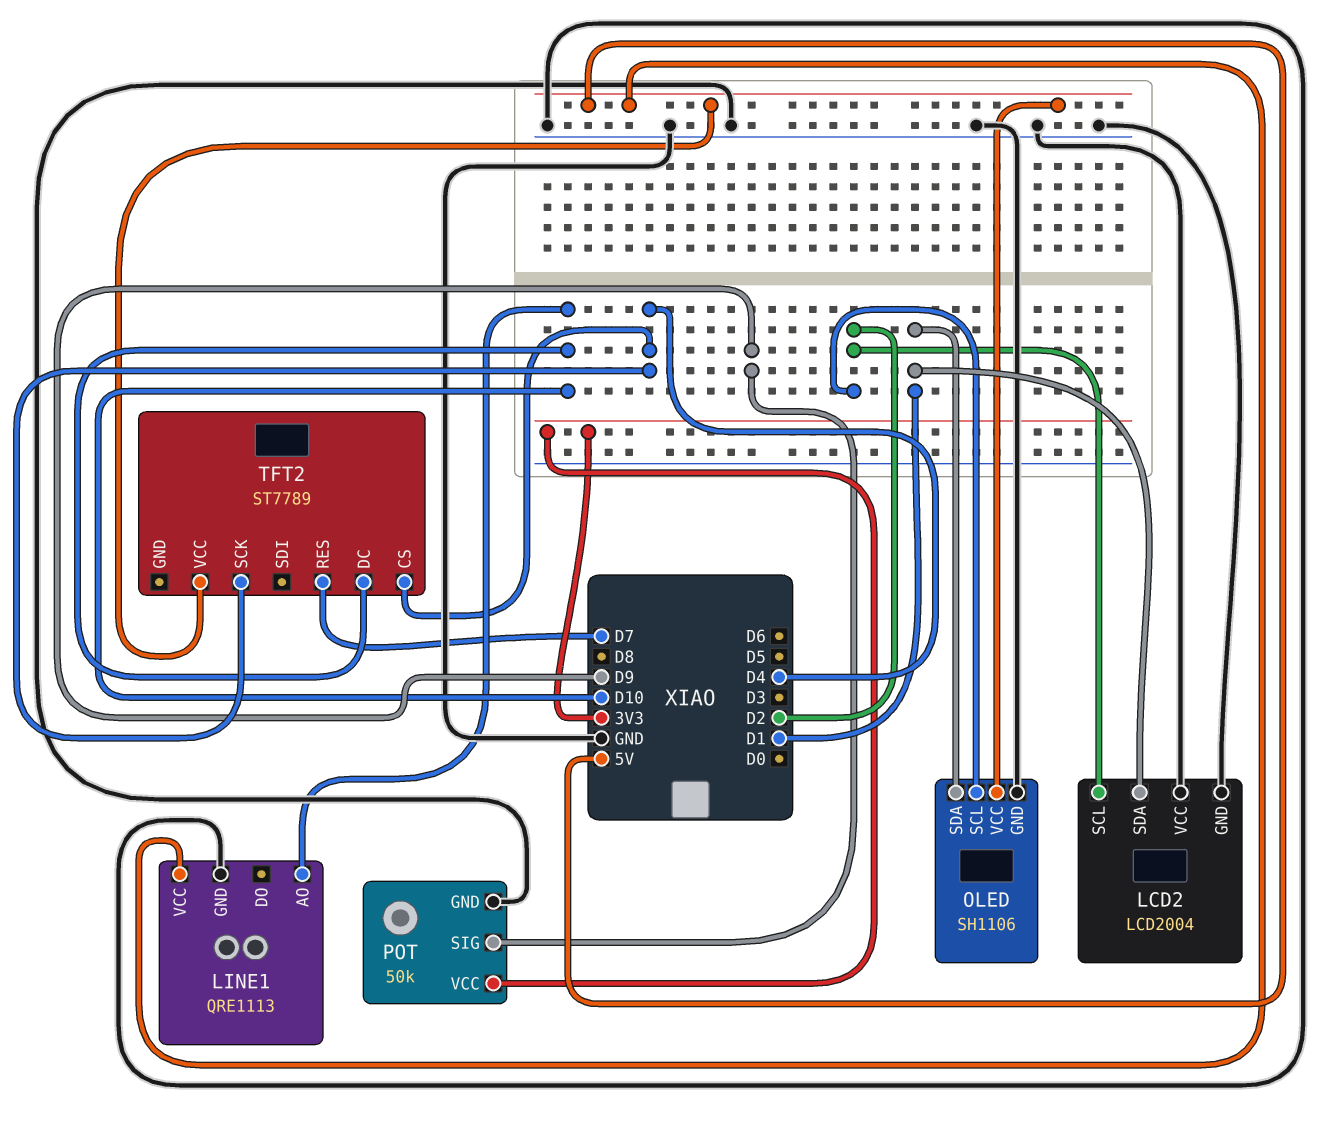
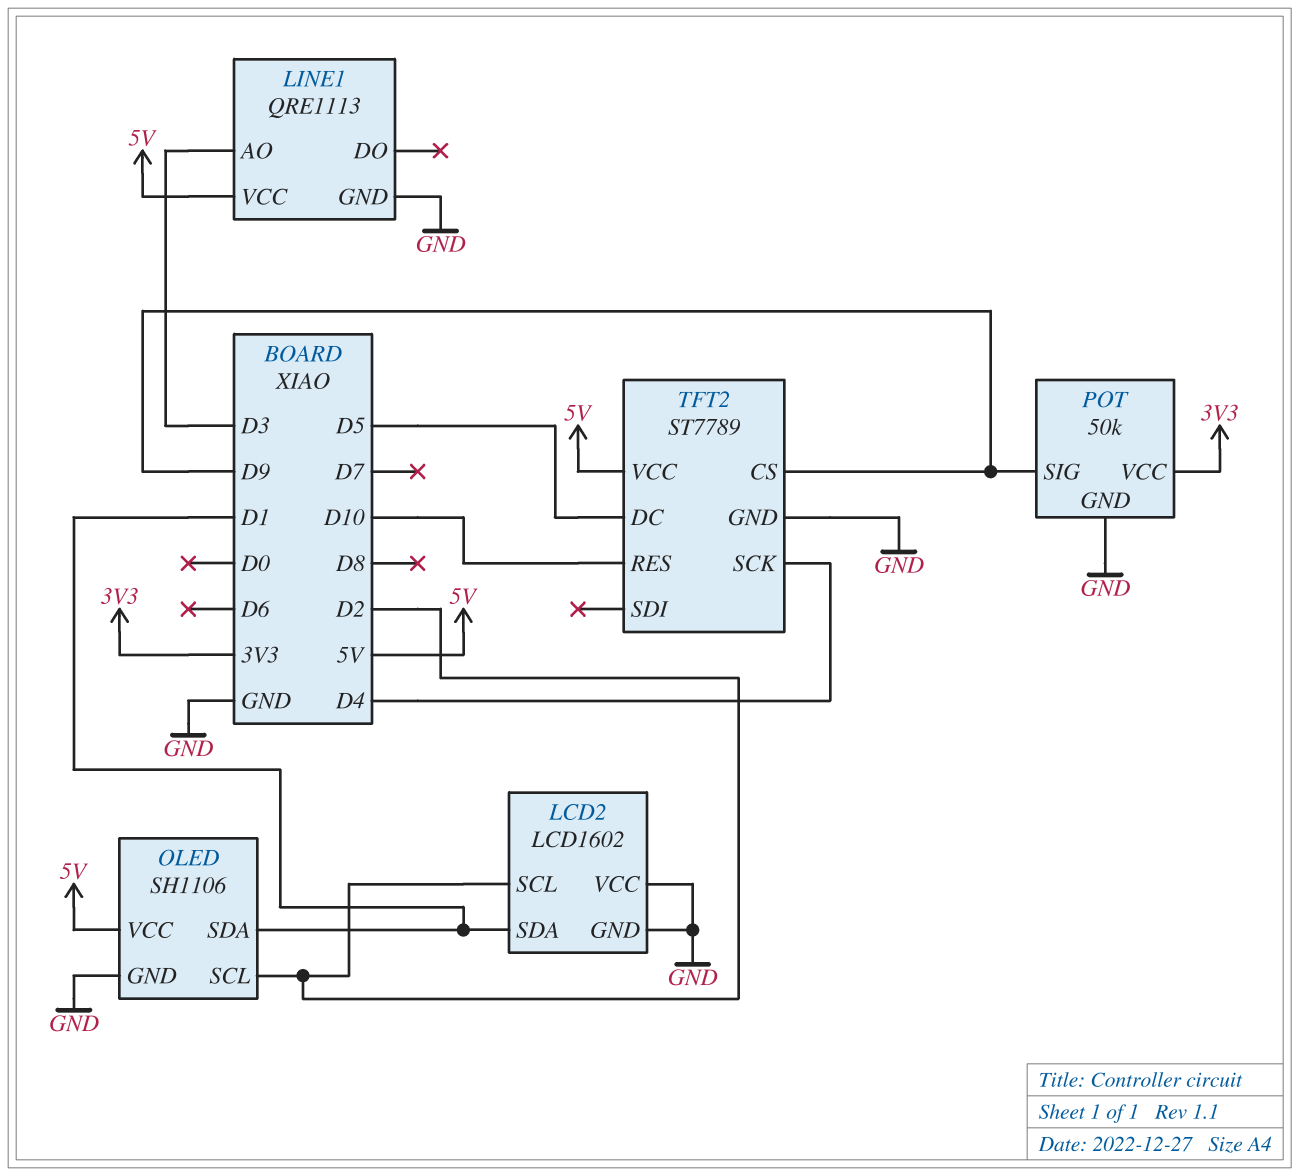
LCD2: LCD2004 -> LCD1602
LINE1 pin AO: D10 -> D3
TFT2 pin CS: D4 -> D9
TFT2 pin DC: D10 -> D5
TFT2 pin GND: none -> GND
TFT2 pin RES: D7 -> D10

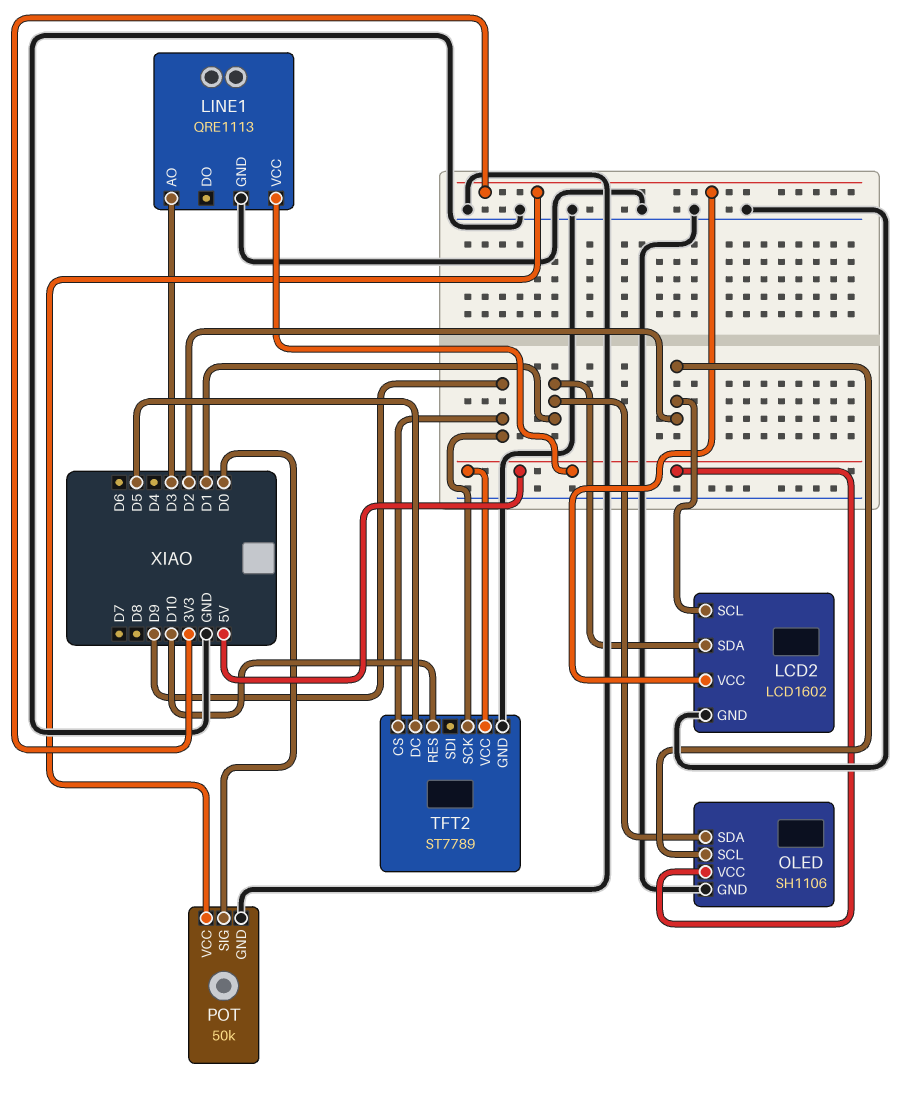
LCD2 pin VCC: GND -> 3V3
POT pin SIG: D9 -> D0
TFT2 pin SCK: D4 -> D9

